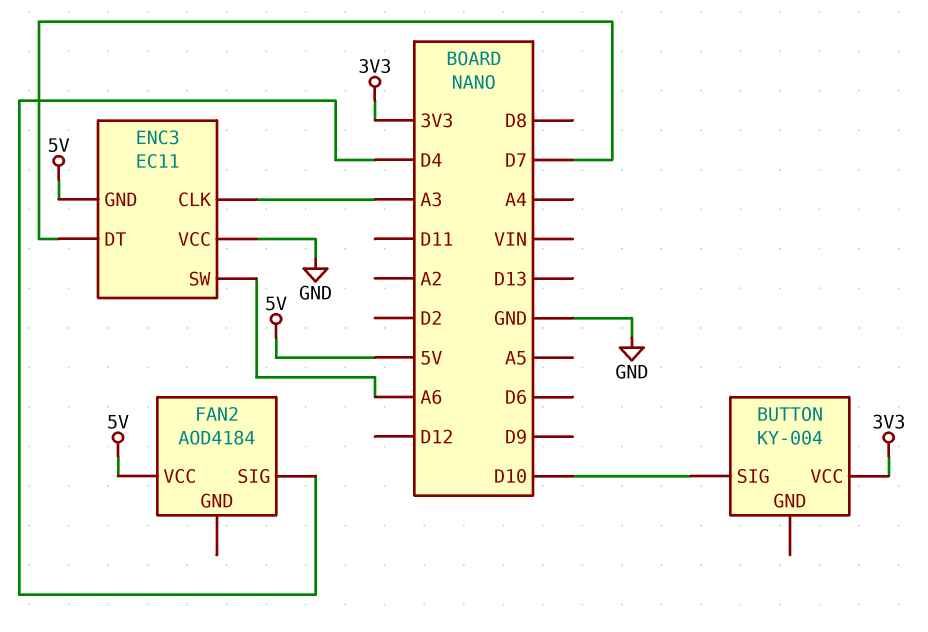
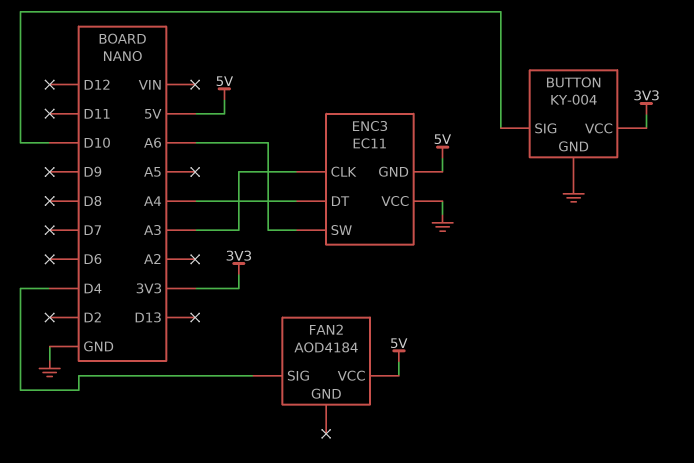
BUTTON pin GND: none -> GND
ENC3 pin DT: D7 -> A4

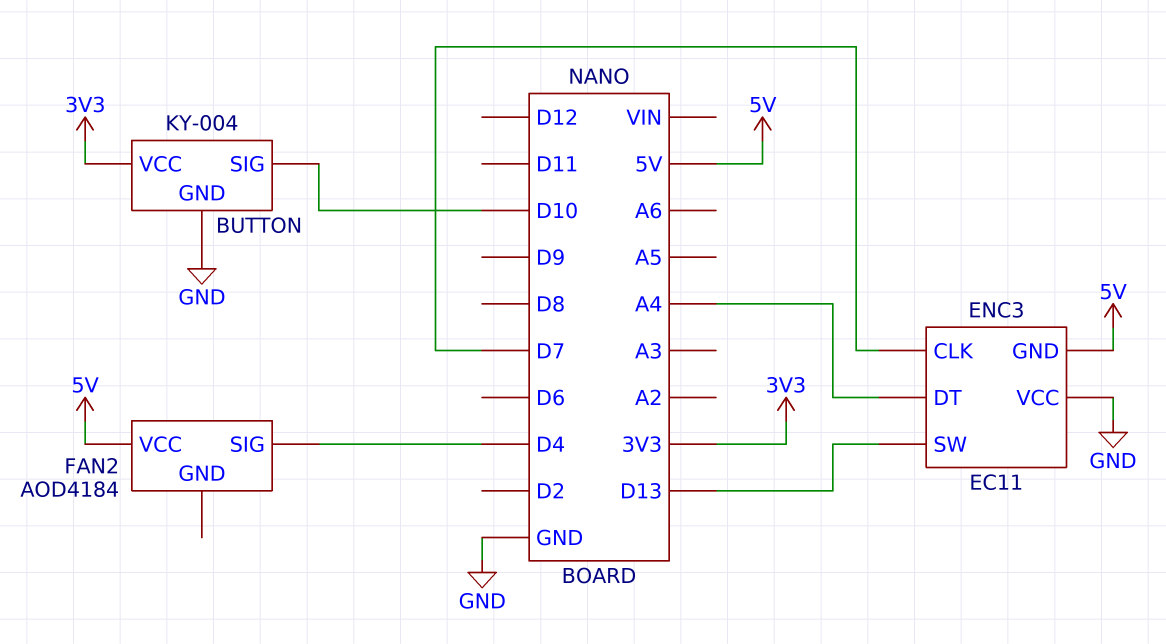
ENC3 pin CLK: A3 -> D7
ENC3 pin SW: A6 -> D13

